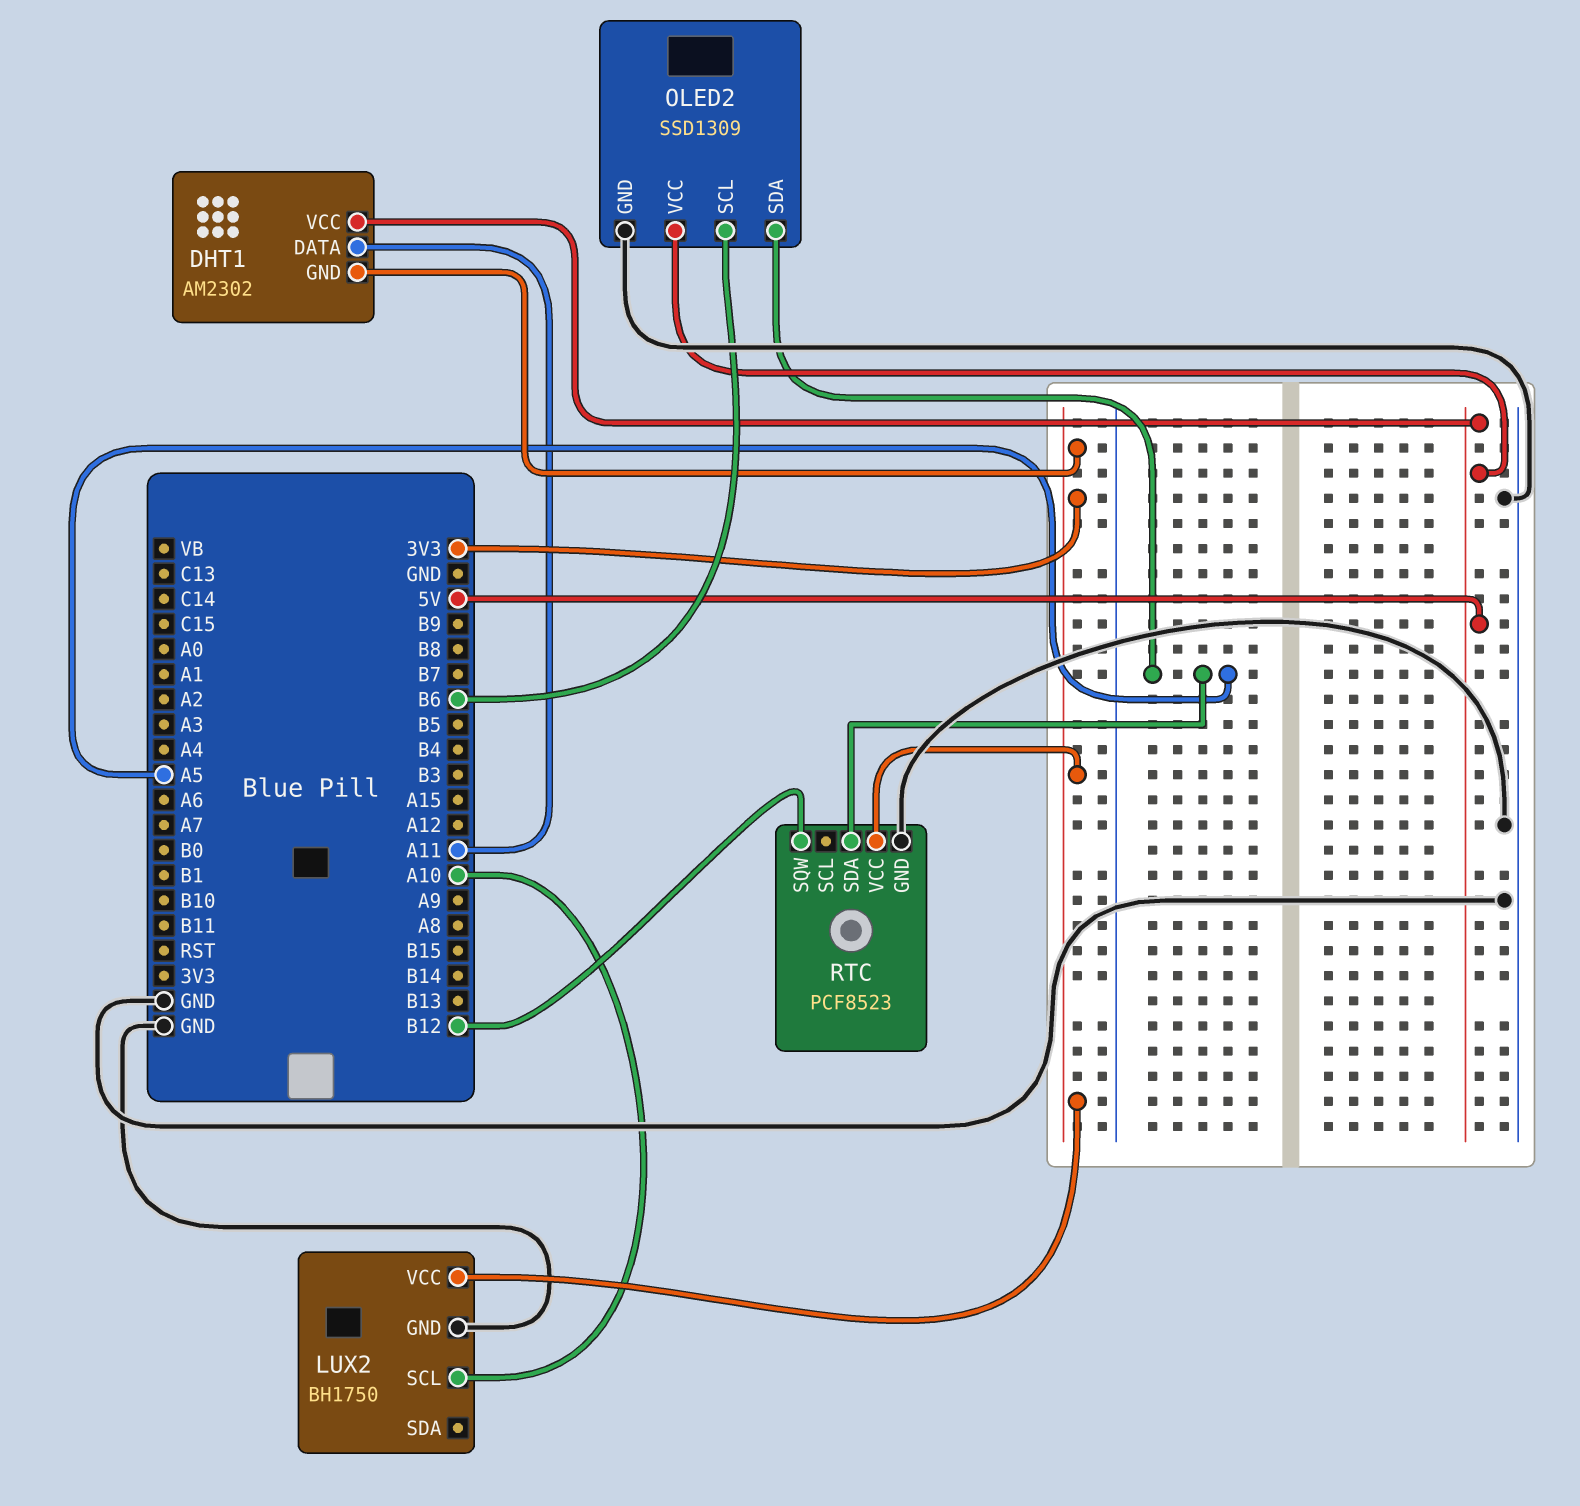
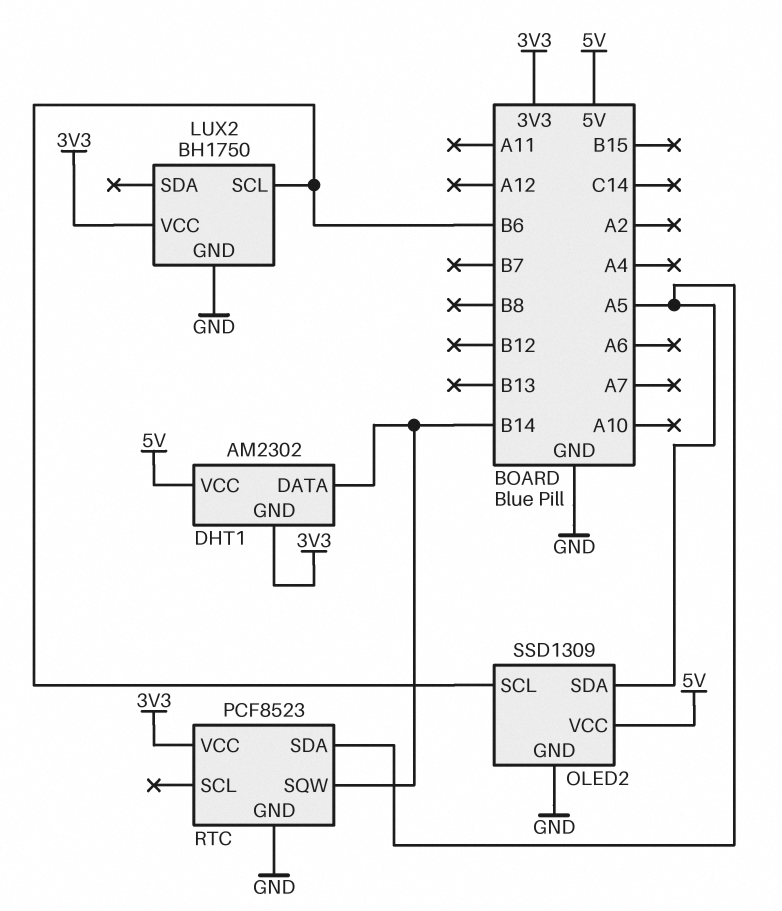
DHT1 pin DATA: A11 -> B14
LUX2 pin SCL: A10 -> B6
RTC pin SQW: B12 -> B14

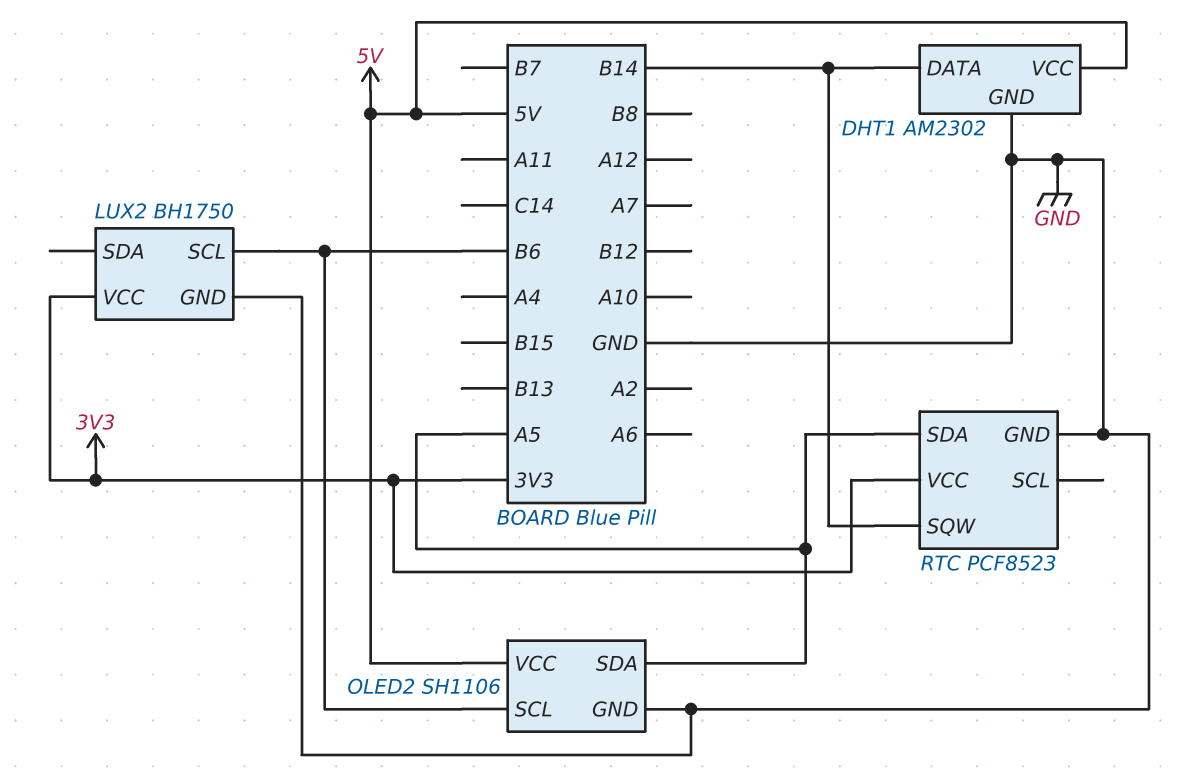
DHT1 pin GND: 3V3 -> GND
OLED2: SSD1309 -> SH1106

